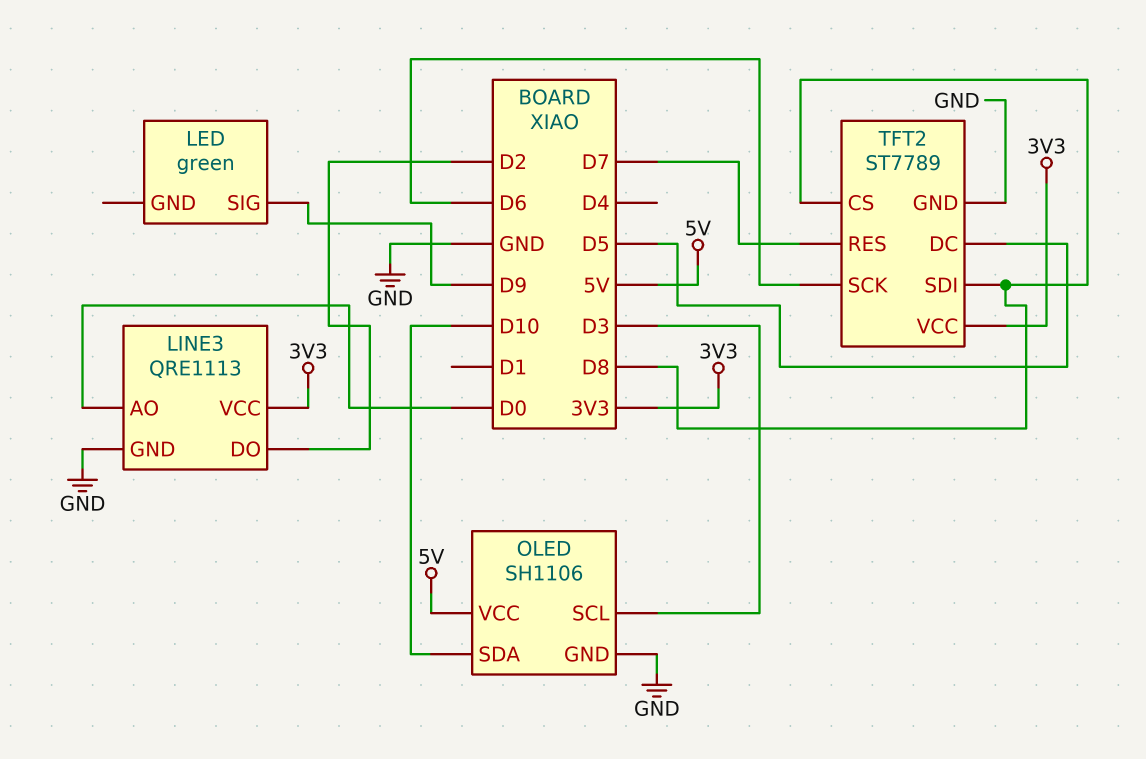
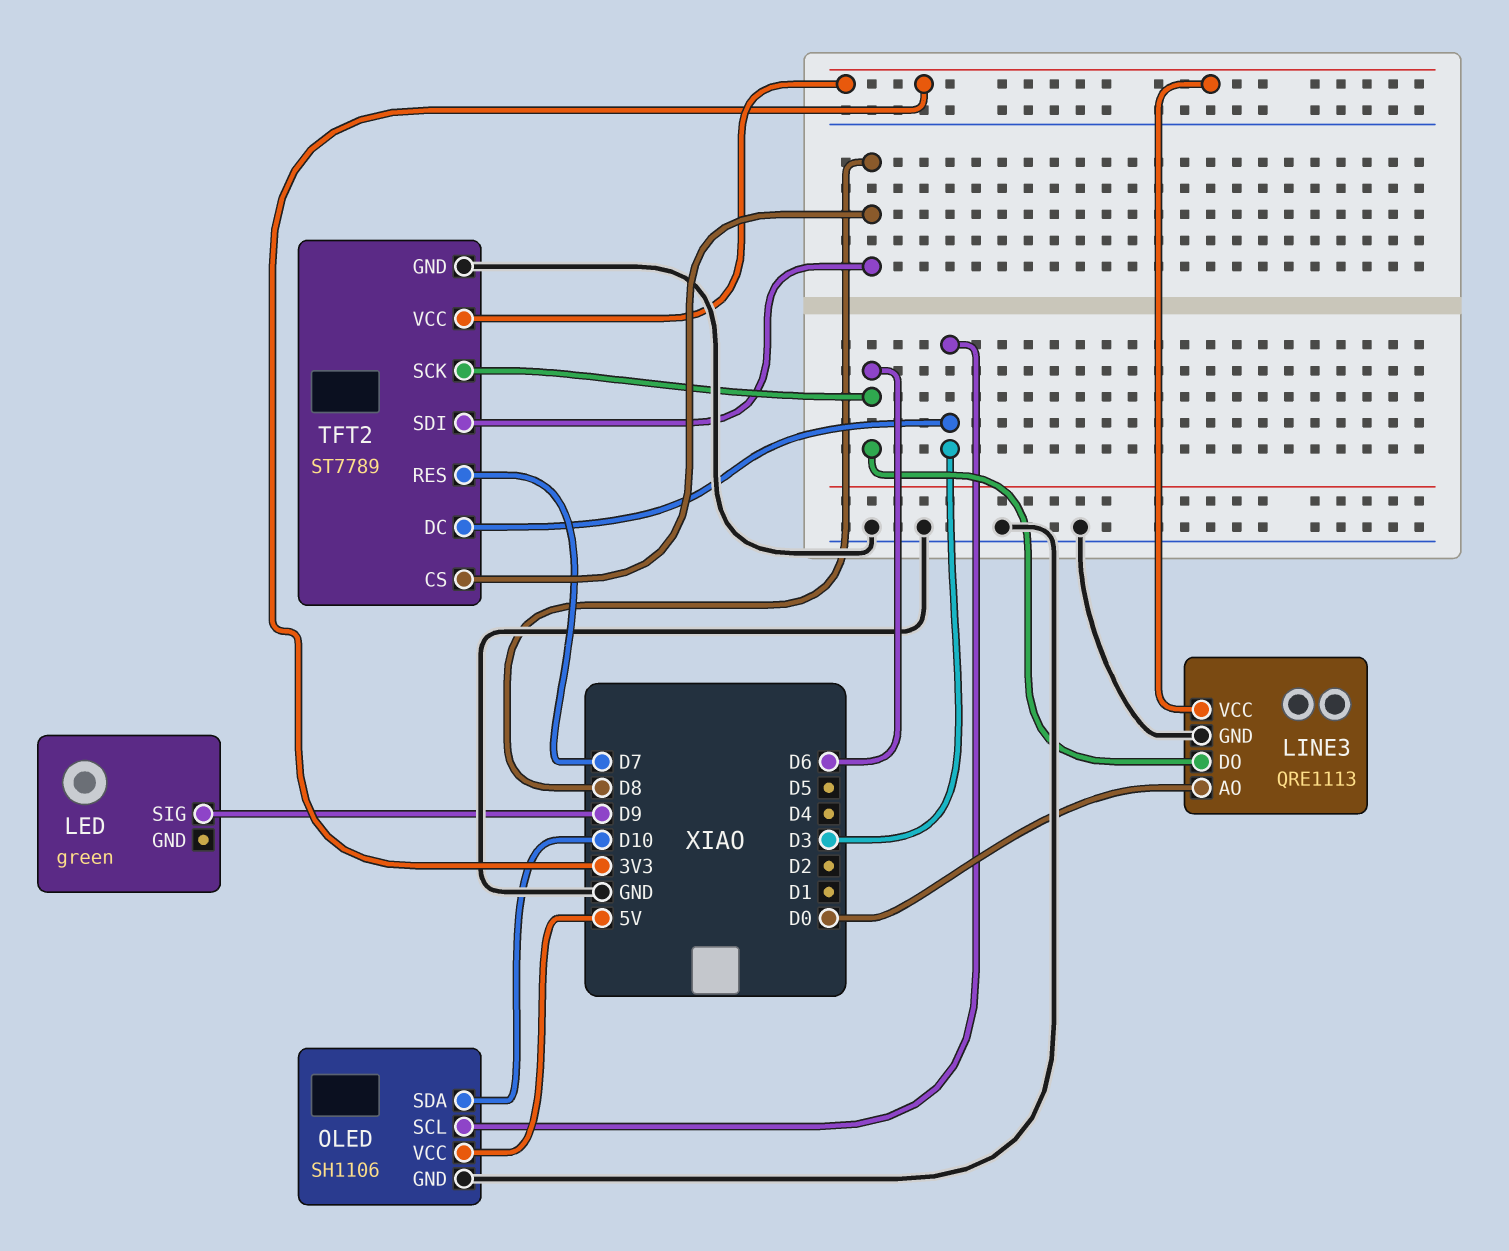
LINE3 pin DO: D2 -> D6
TFT2 pin DC: D5 -> D3

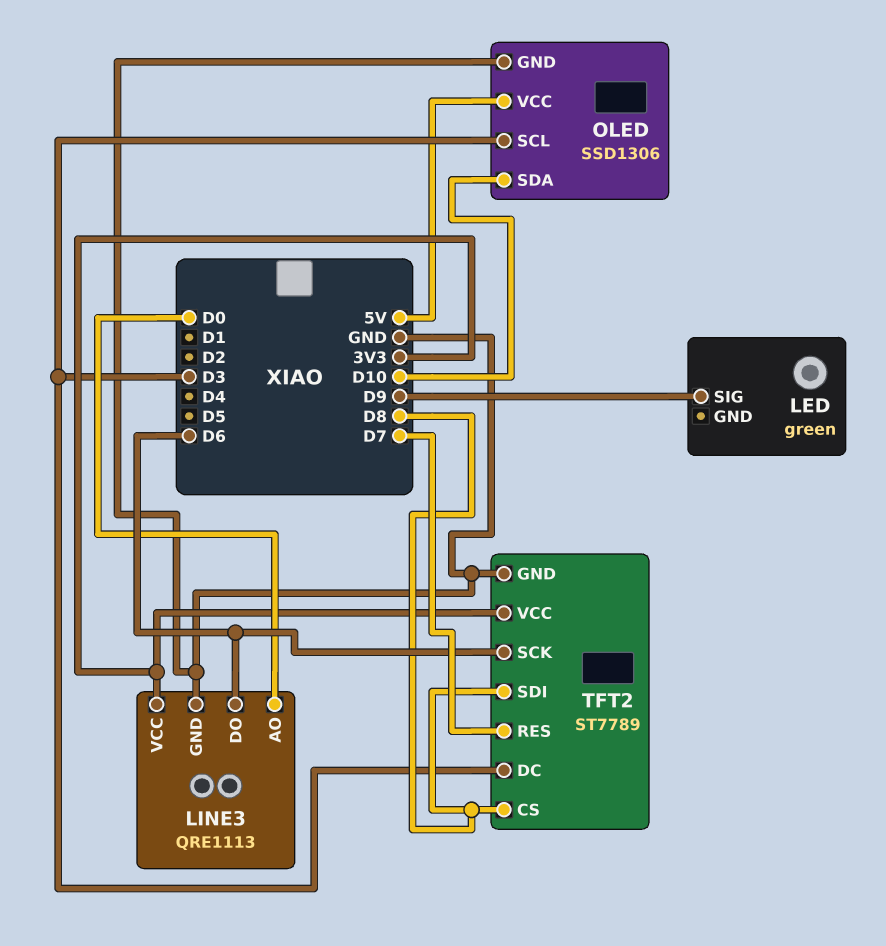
OLED: SH1106 -> SSD1306

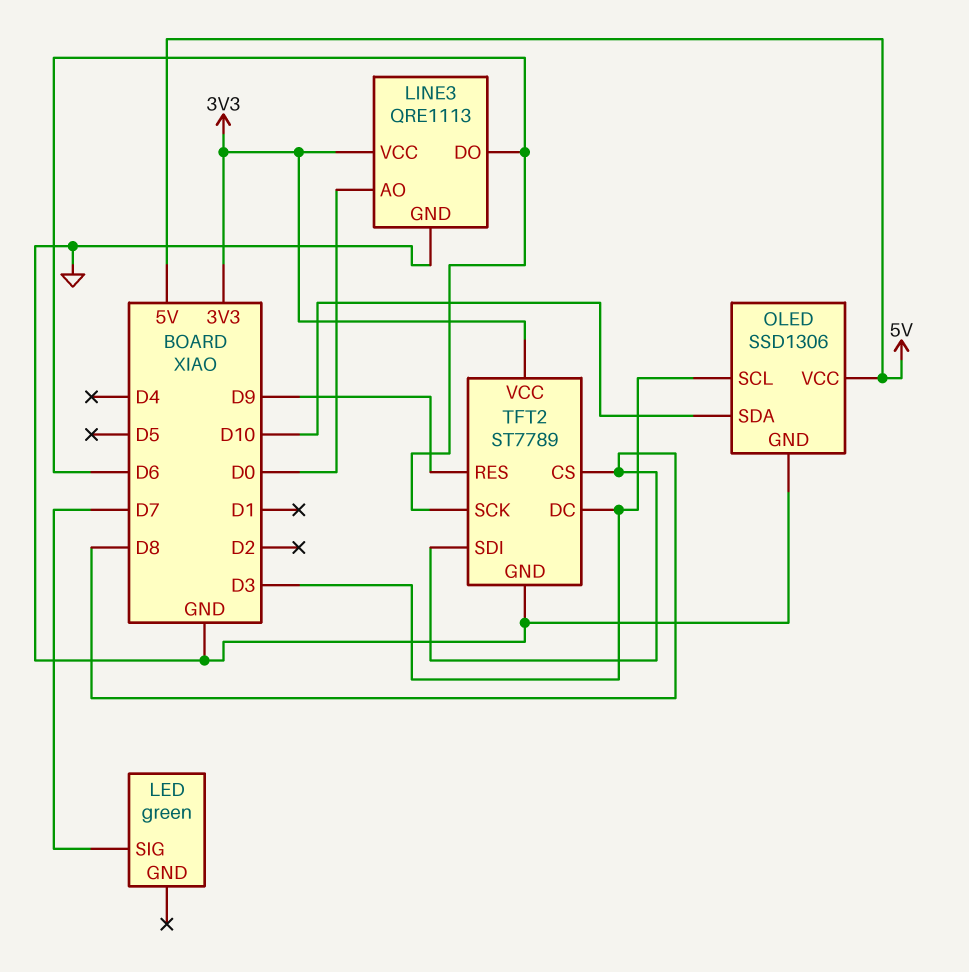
LED pin SIG: D9 -> D7
TFT2 pin RES: D7 -> D9

